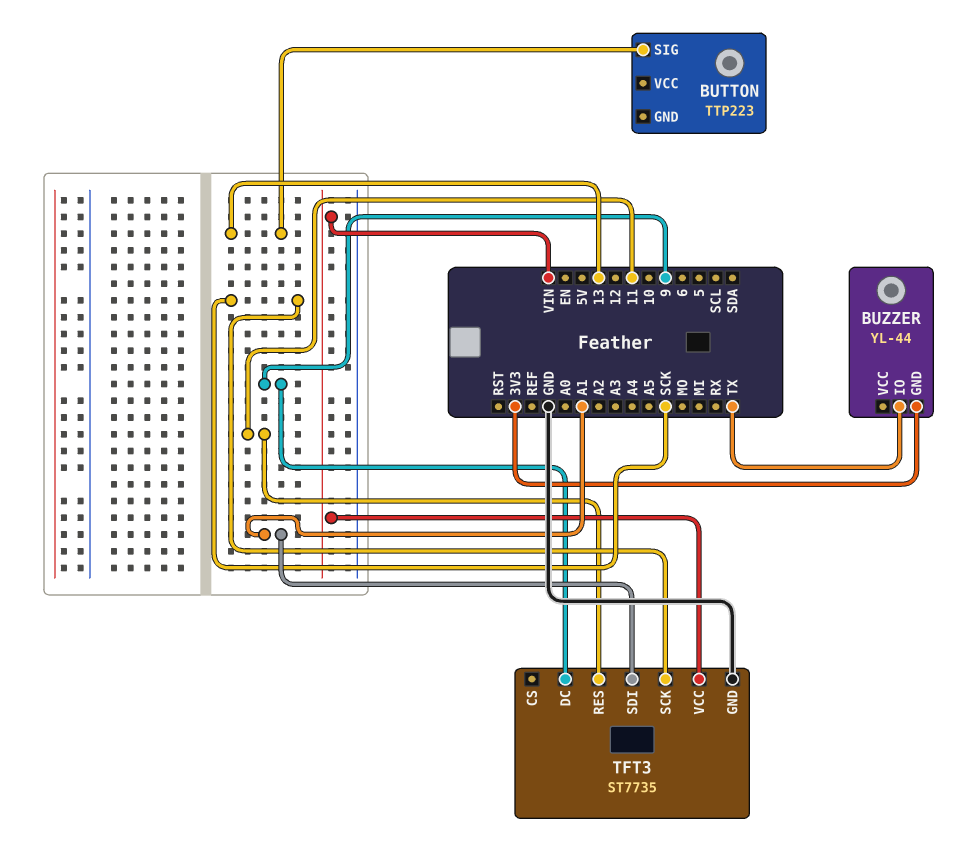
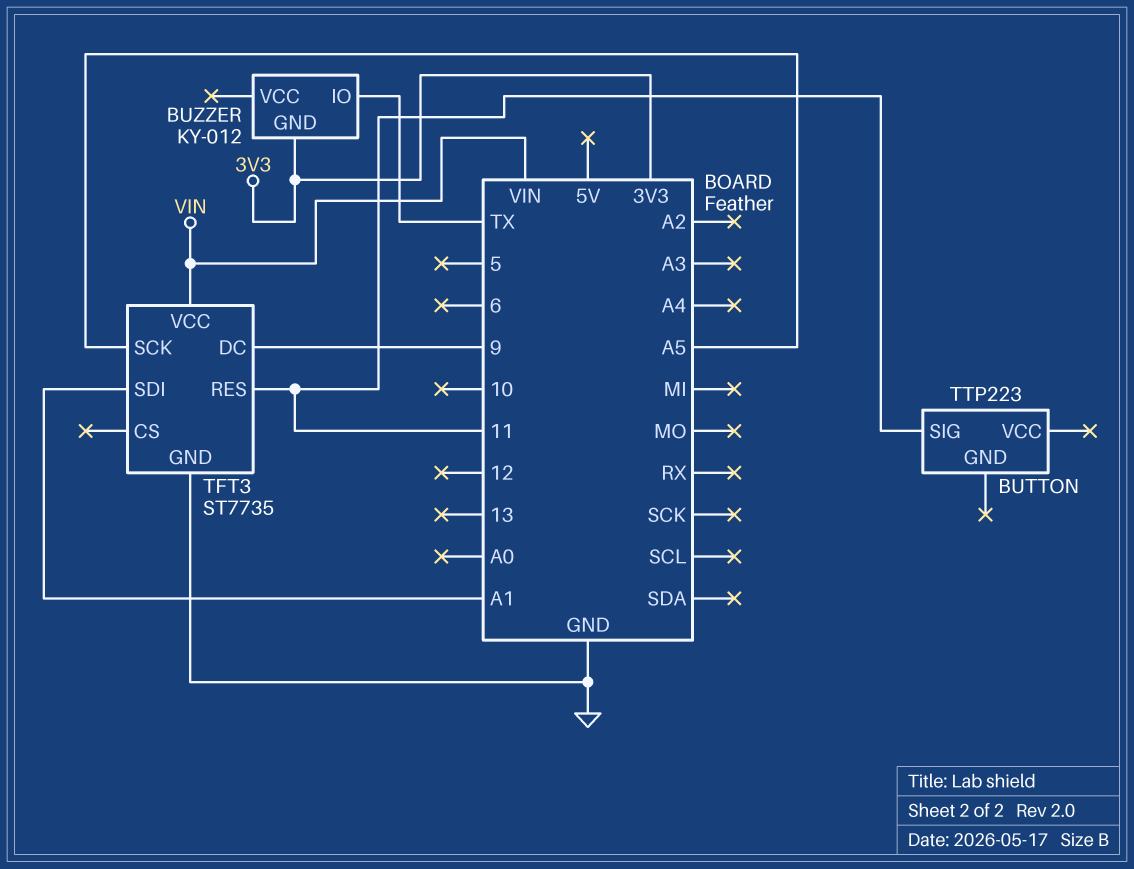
BUTTON pin SIG: 13 -> 11
BUZZER: YL-44 -> KY-012
TFT3 pin SCK: SCK -> A5

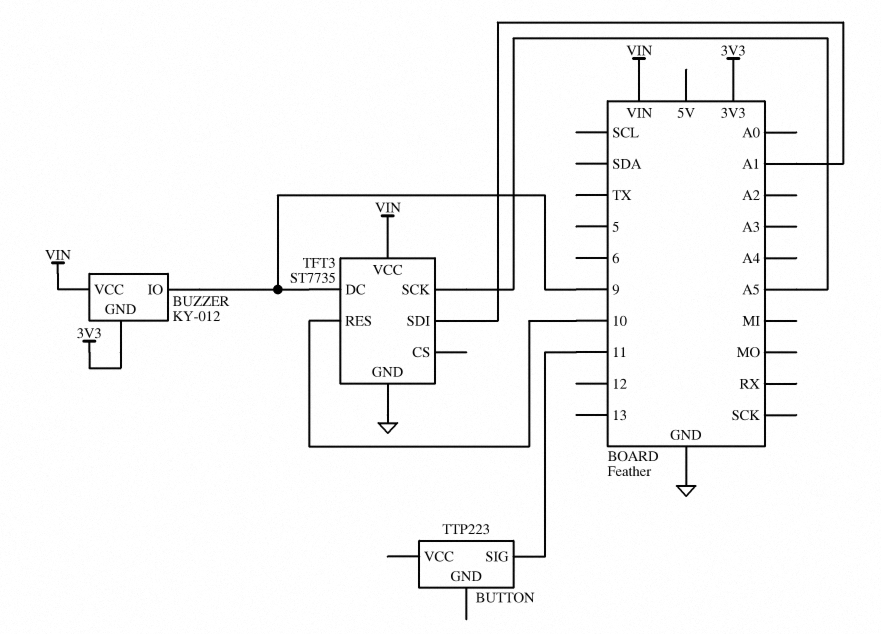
BUZZER pin IO: TX -> 9
BUZZER pin VCC: none -> VIN
TFT3 pin RES: 11 -> 10

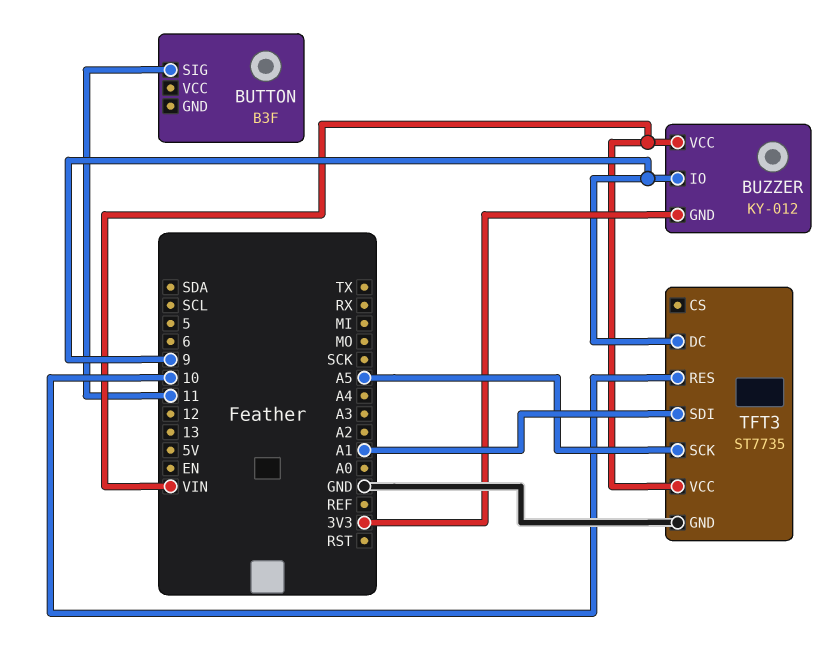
BUTTON: TTP223 -> B3F

